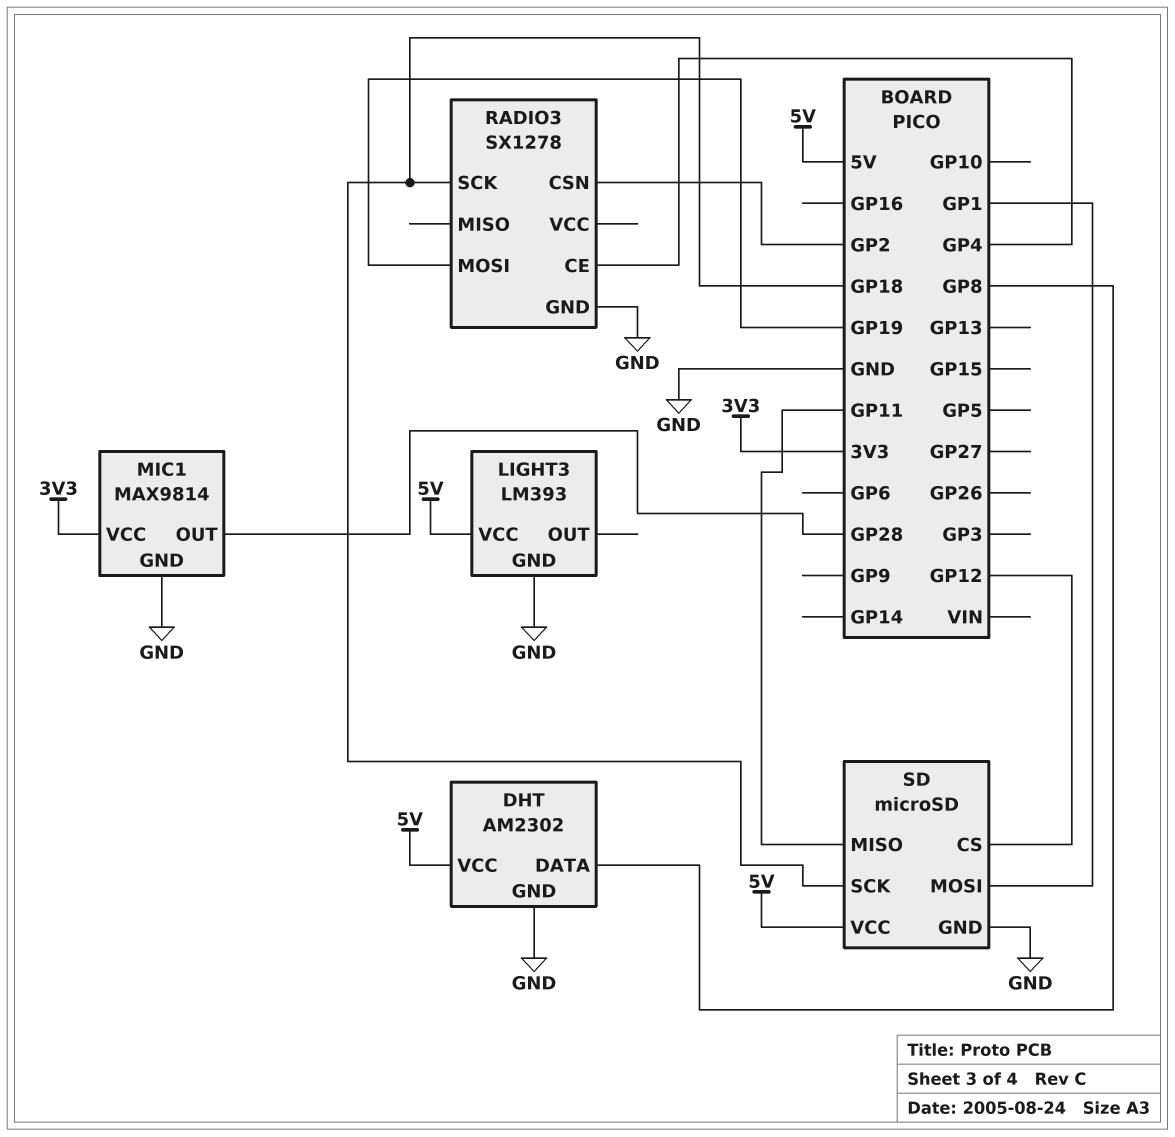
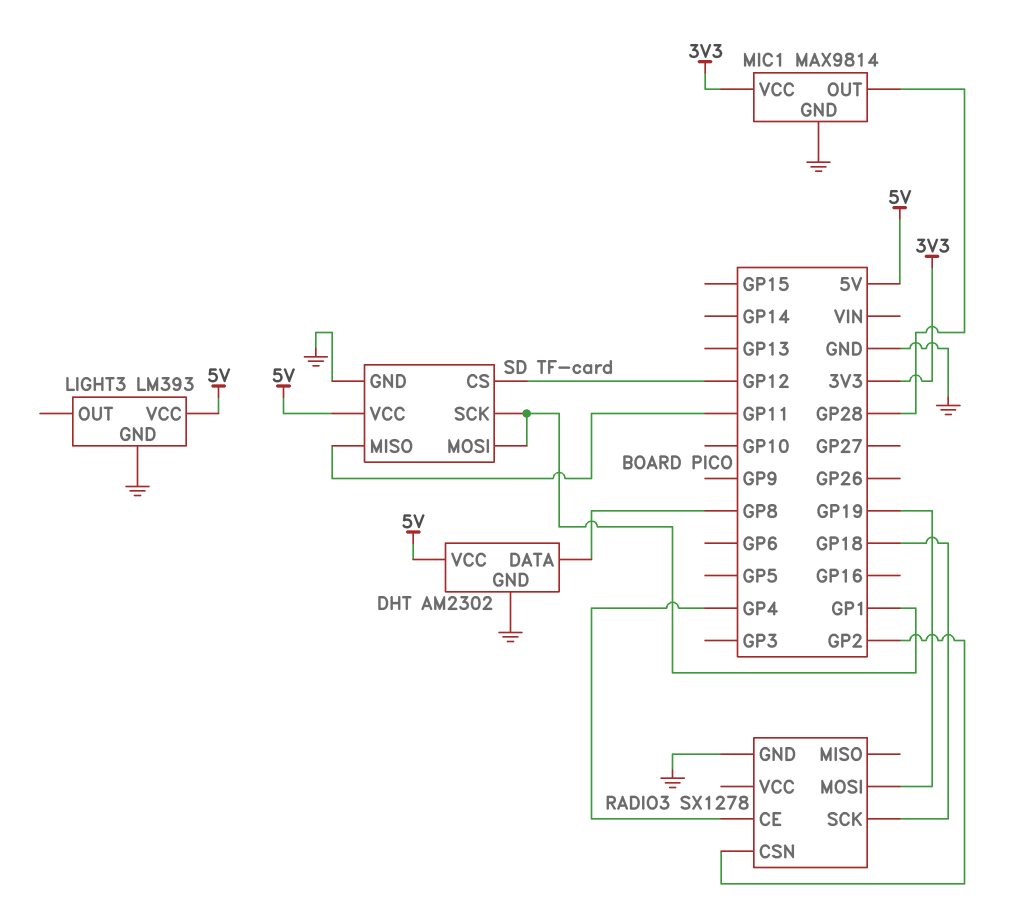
SD: microSD -> TF-card
SD pin SCK: GP18 -> GP1

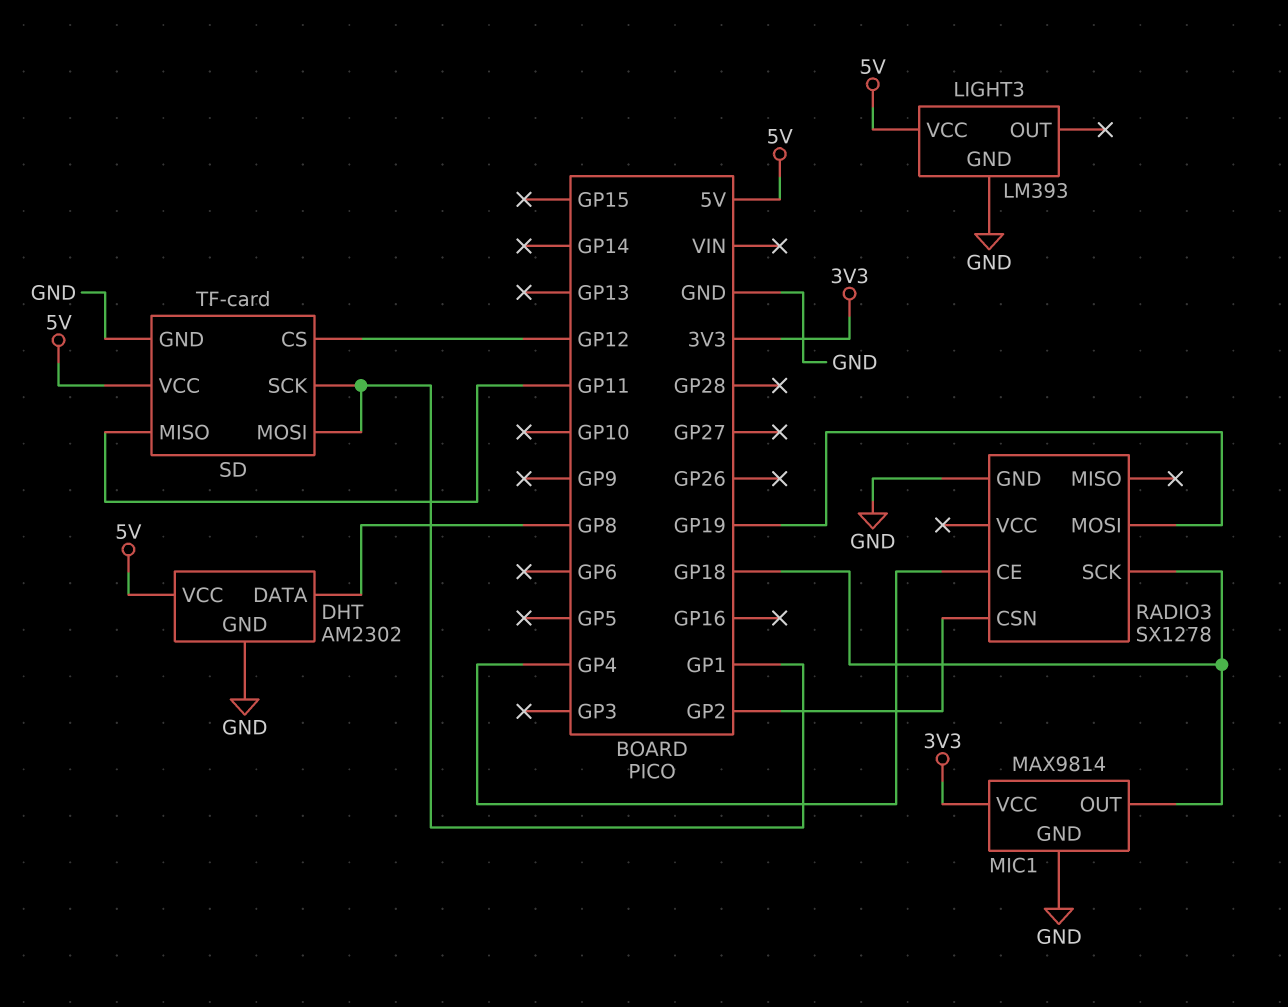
MIC1 pin OUT: GP28 -> GP18

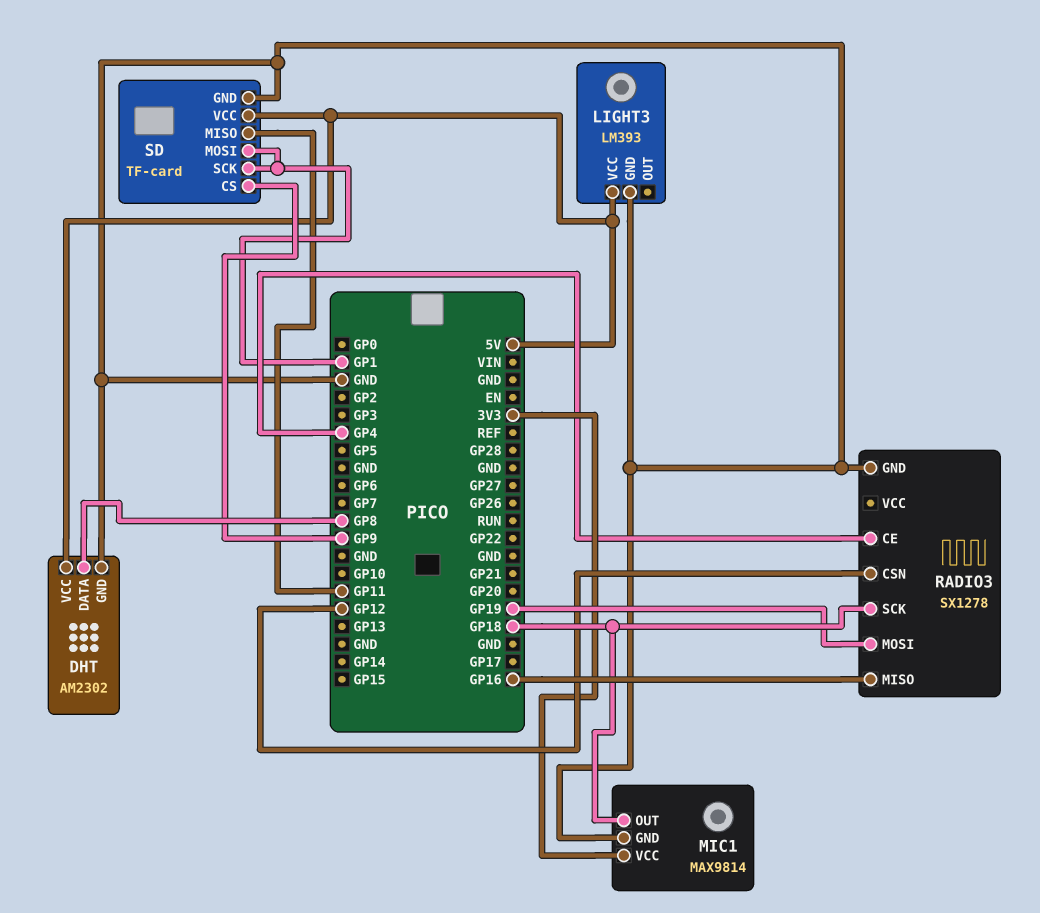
RADIO3 pin CSN: GP2 -> GP12
RADIO3 pin MISO: none -> GP16
SD pin CS: GP12 -> GP9

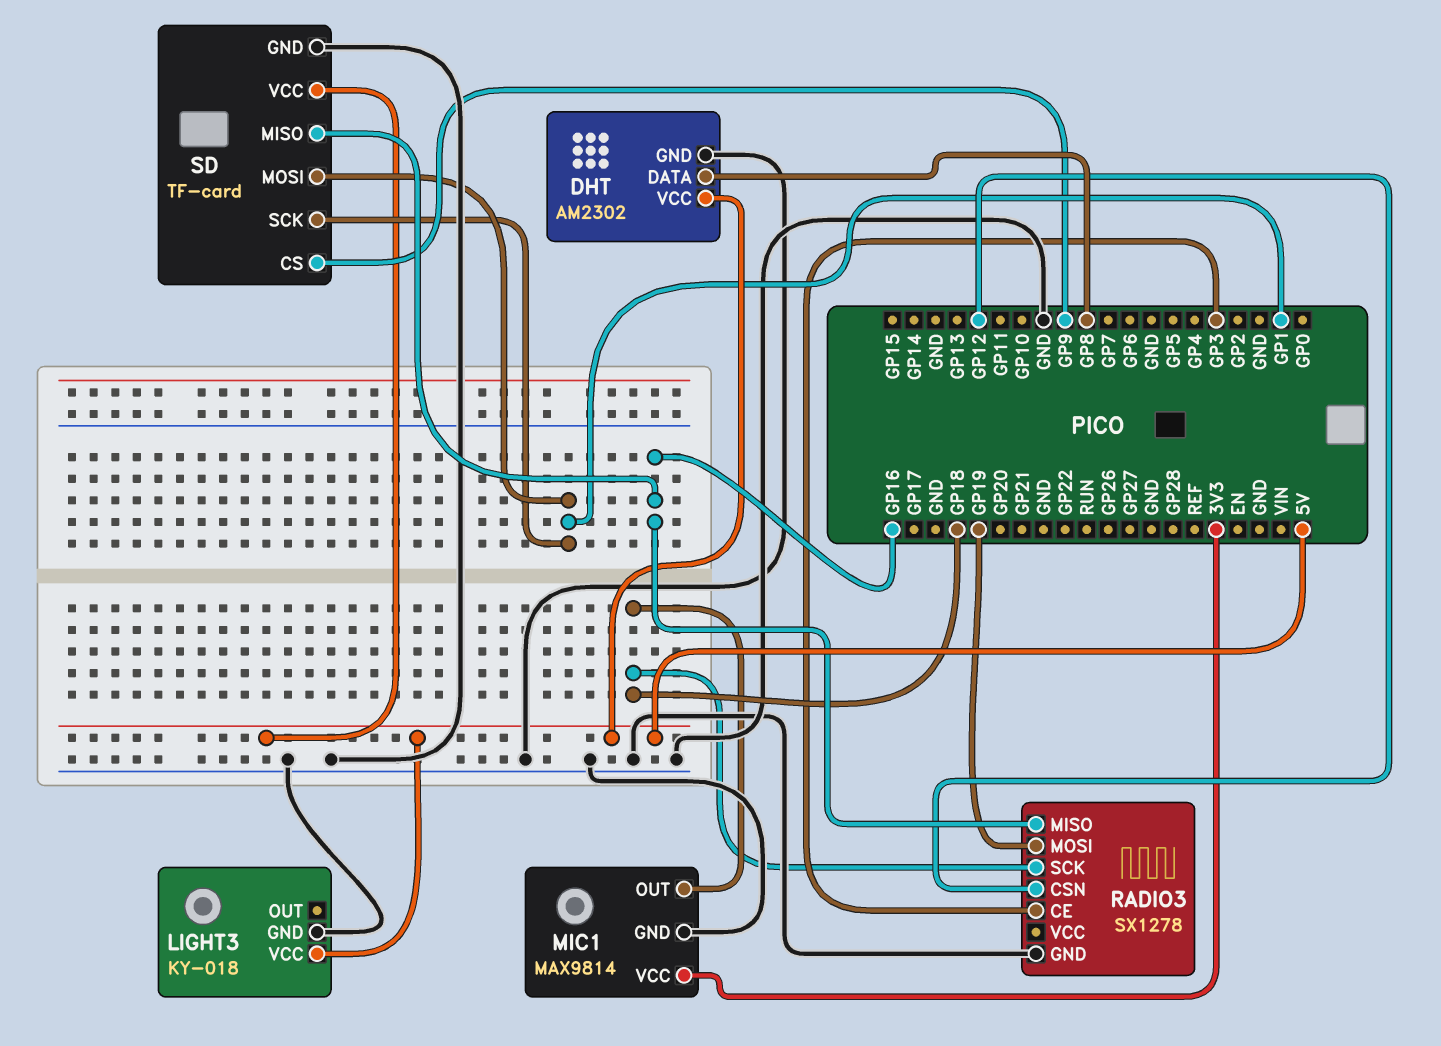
LIGHT3: LM393 -> KY-018
RADIO3 pin CE: GP4 -> GP3
SD pin MISO: GP11 -> GP16

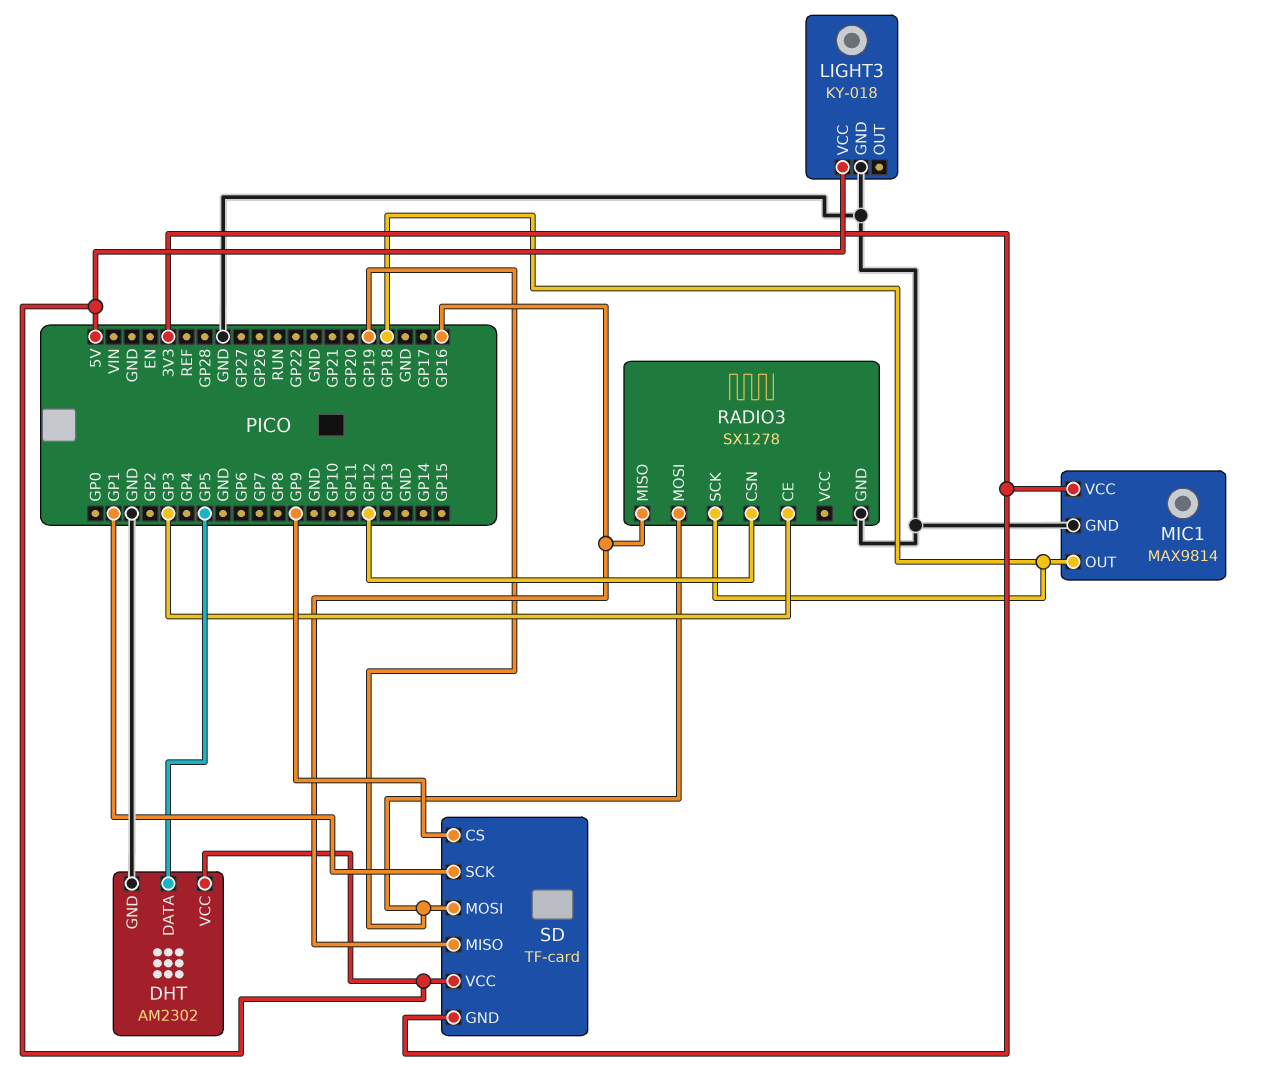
DHT pin DATA: GP8 -> GP5
SD pin GND: GND -> 3V3
SD pin MOSI: GP1 -> GP19

